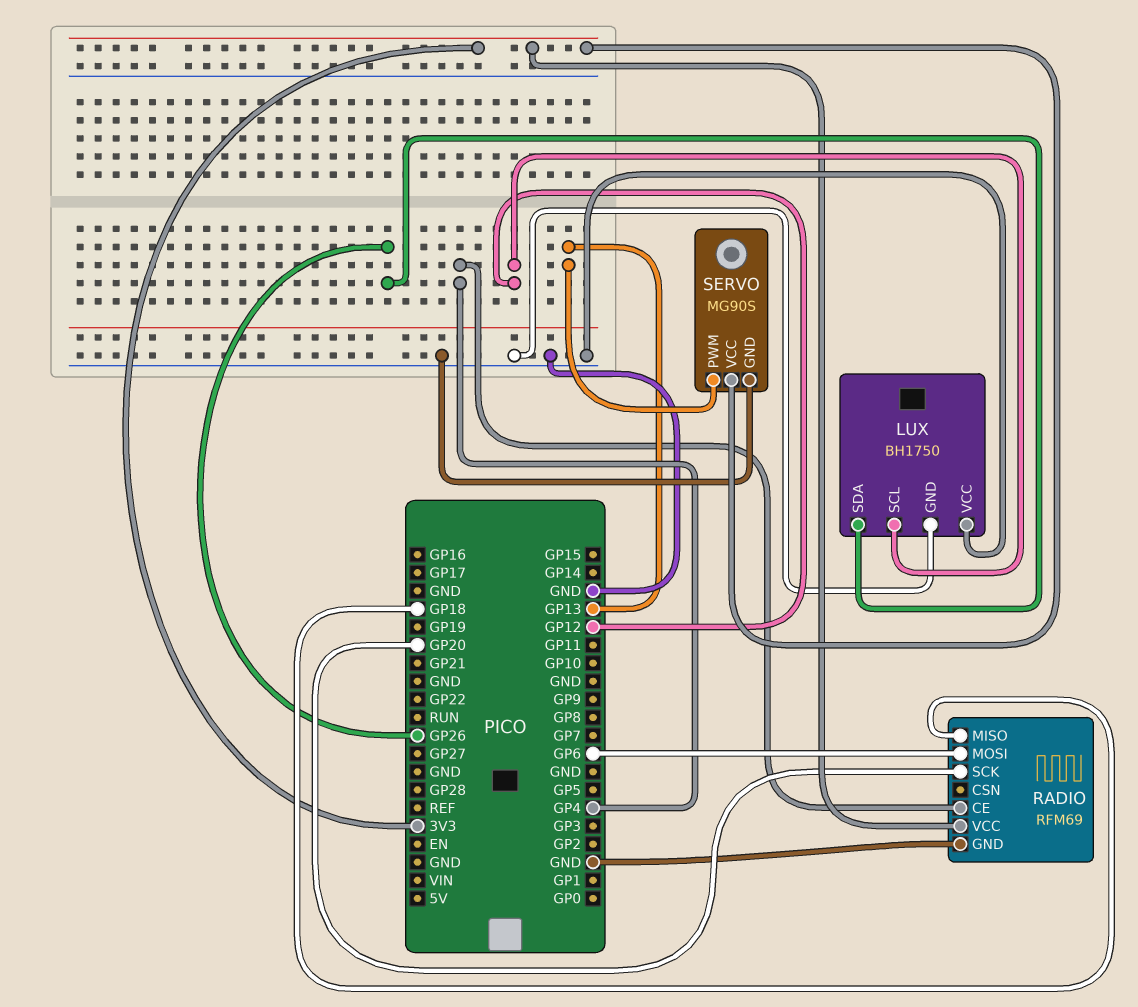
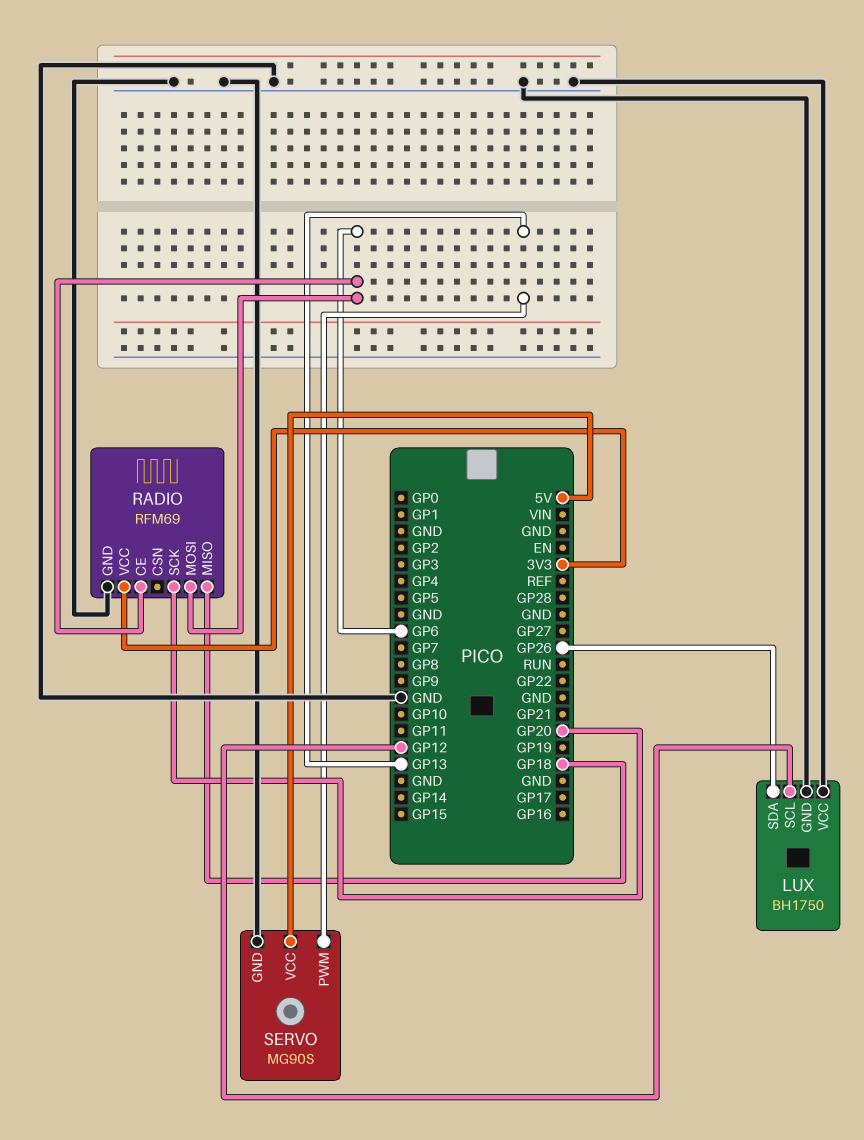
RADIO pin CE: GP4 -> GP6
SERVO pin VCC: 3V3 -> 5V

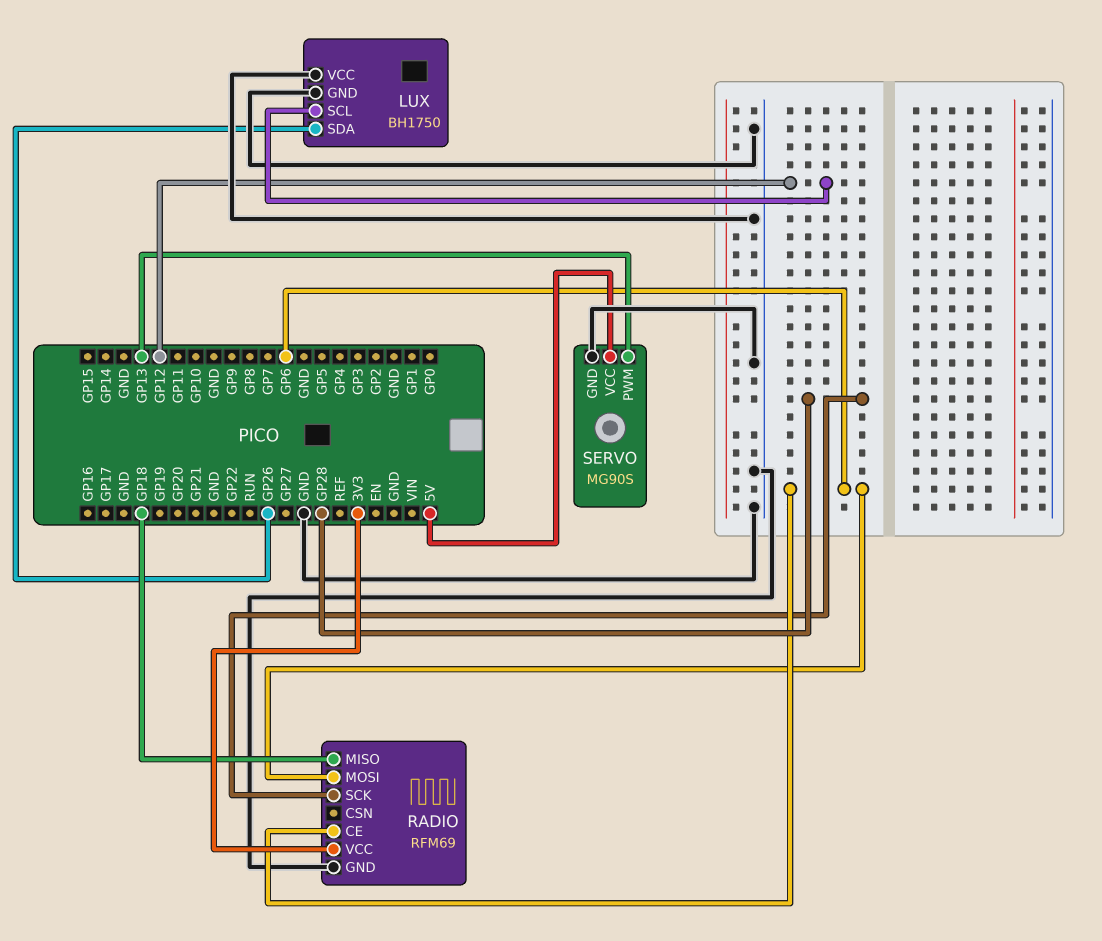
RADIO pin SCK: GP20 -> GP28

